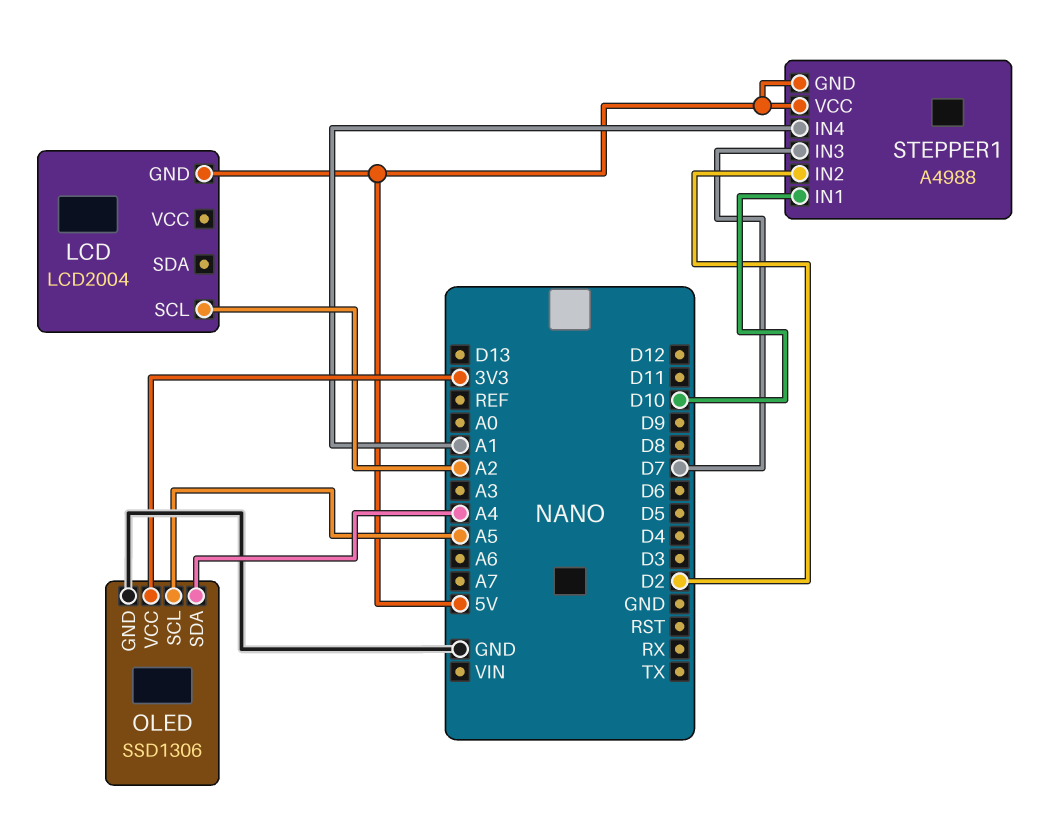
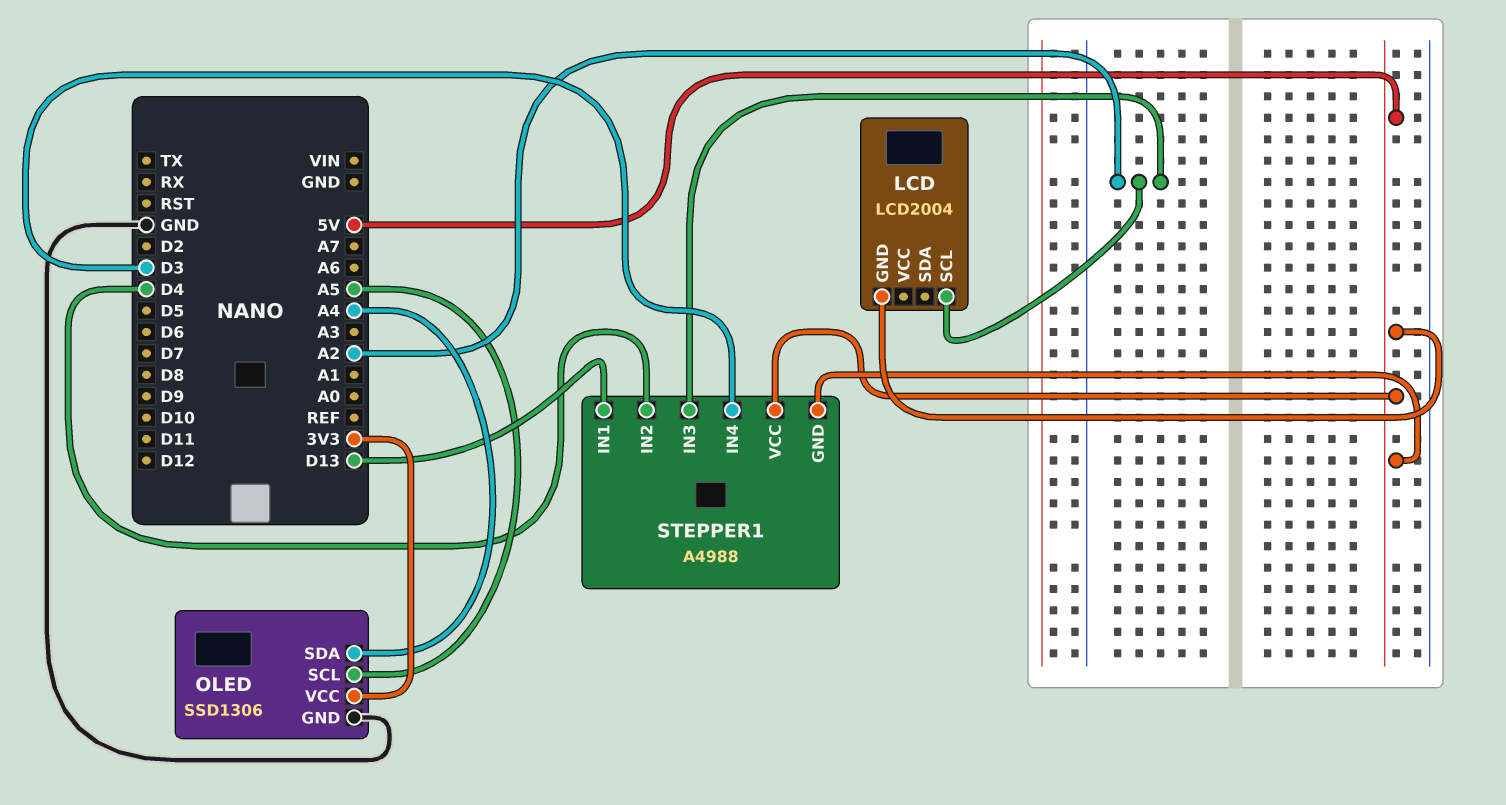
STEPPER1 pin IN1: D10 -> D13
STEPPER1 pin IN2: D2 -> D4
STEPPER1 pin IN3: D7 -> A2
STEPPER1 pin IN4: A1 -> D3

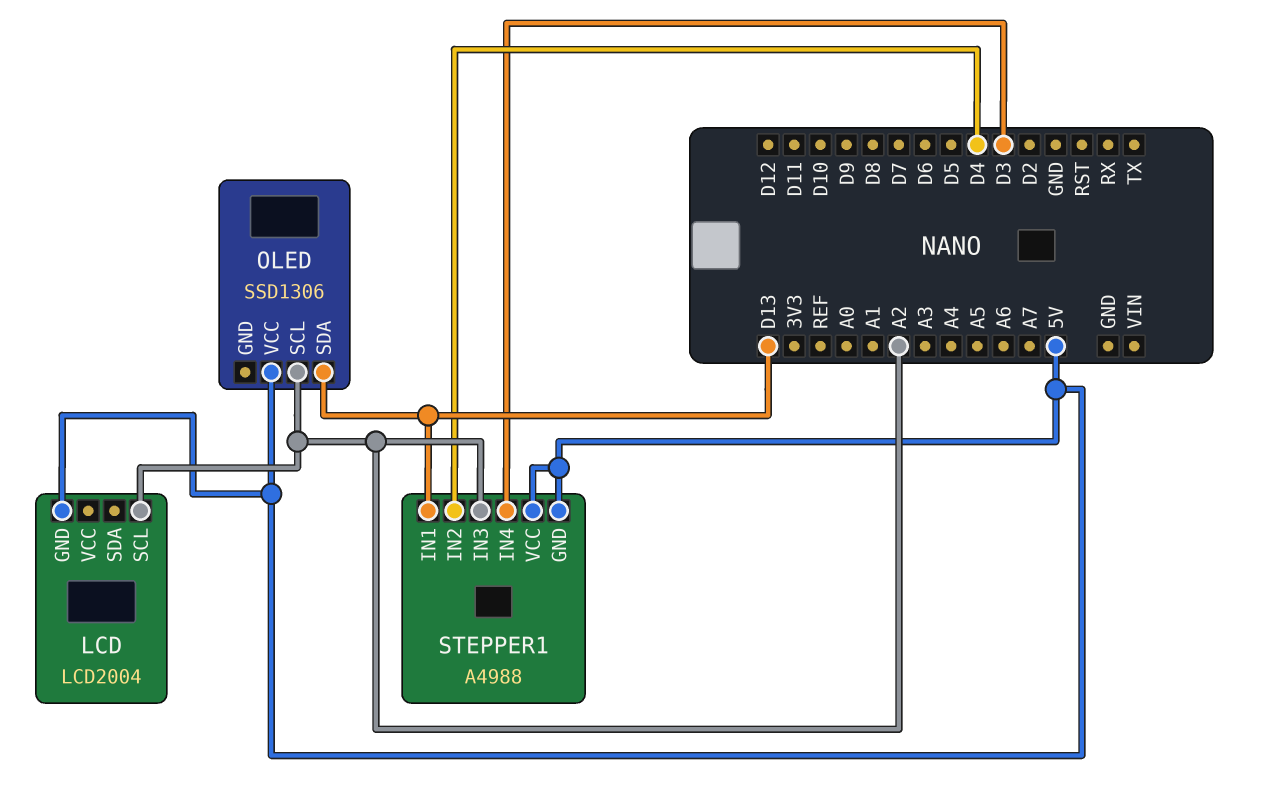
OLED pin GND: GND -> none
OLED pin SCL: A5 -> A2
OLED pin SDA: A4 -> D13
OLED pin VCC: 3V3 -> 5V

